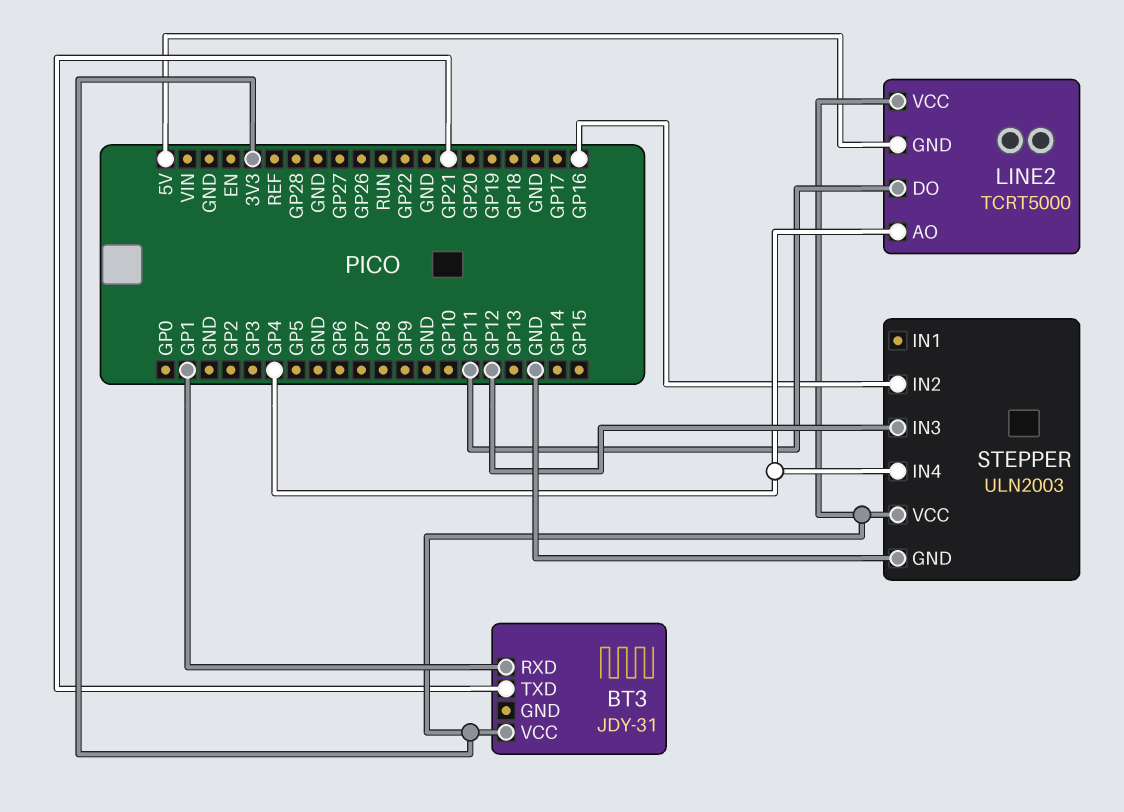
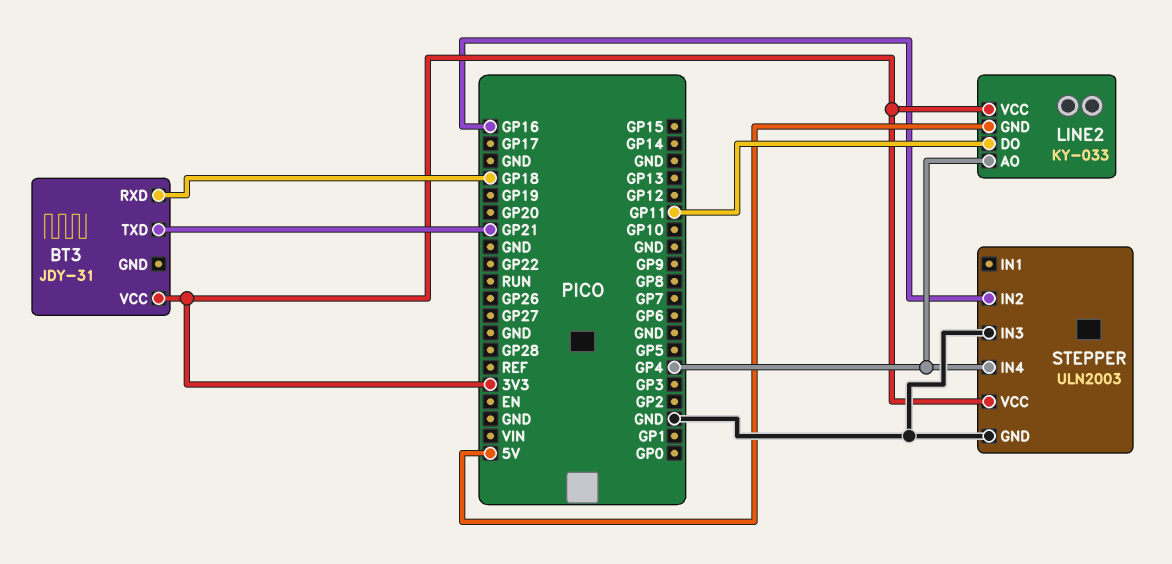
BT3 pin RXD: GP1 -> GP18
LINE2: TCRT5000 -> KY-033
STEPPER pin IN3: GP12 -> GND

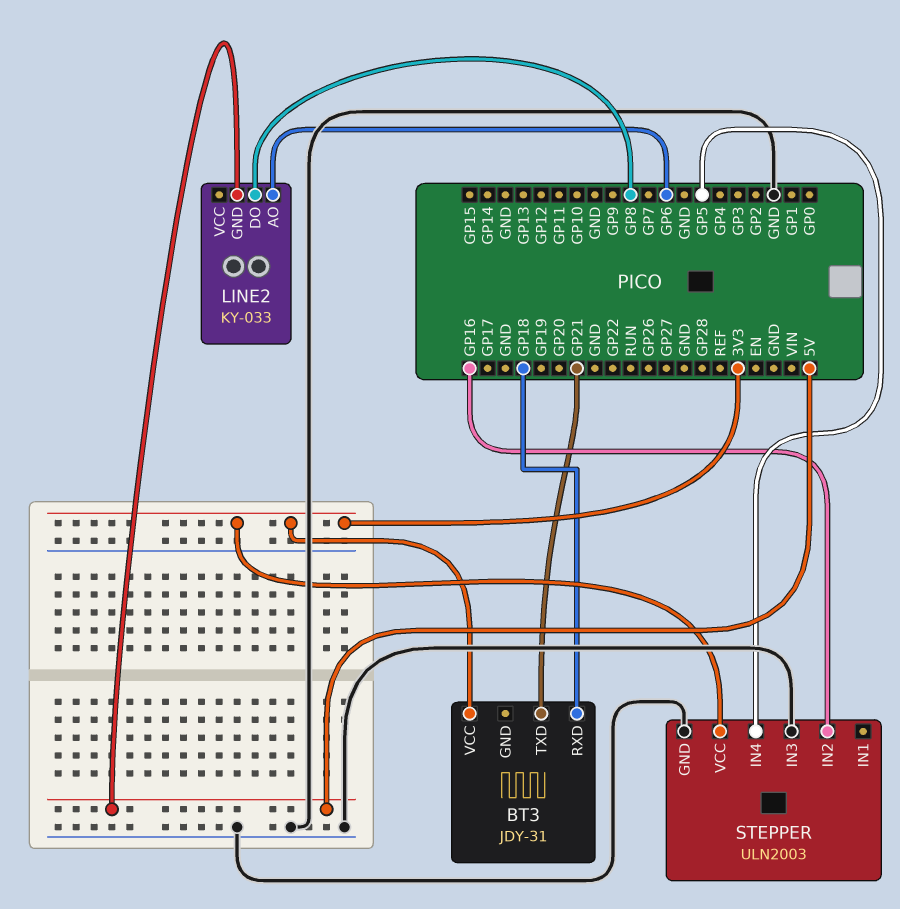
LINE2 pin AO: GP4 -> GP6
LINE2 pin DO: GP11 -> GP8
LINE2 pin VCC: 3V3 -> none
STEPPER pin IN4: GP4 -> GP5

